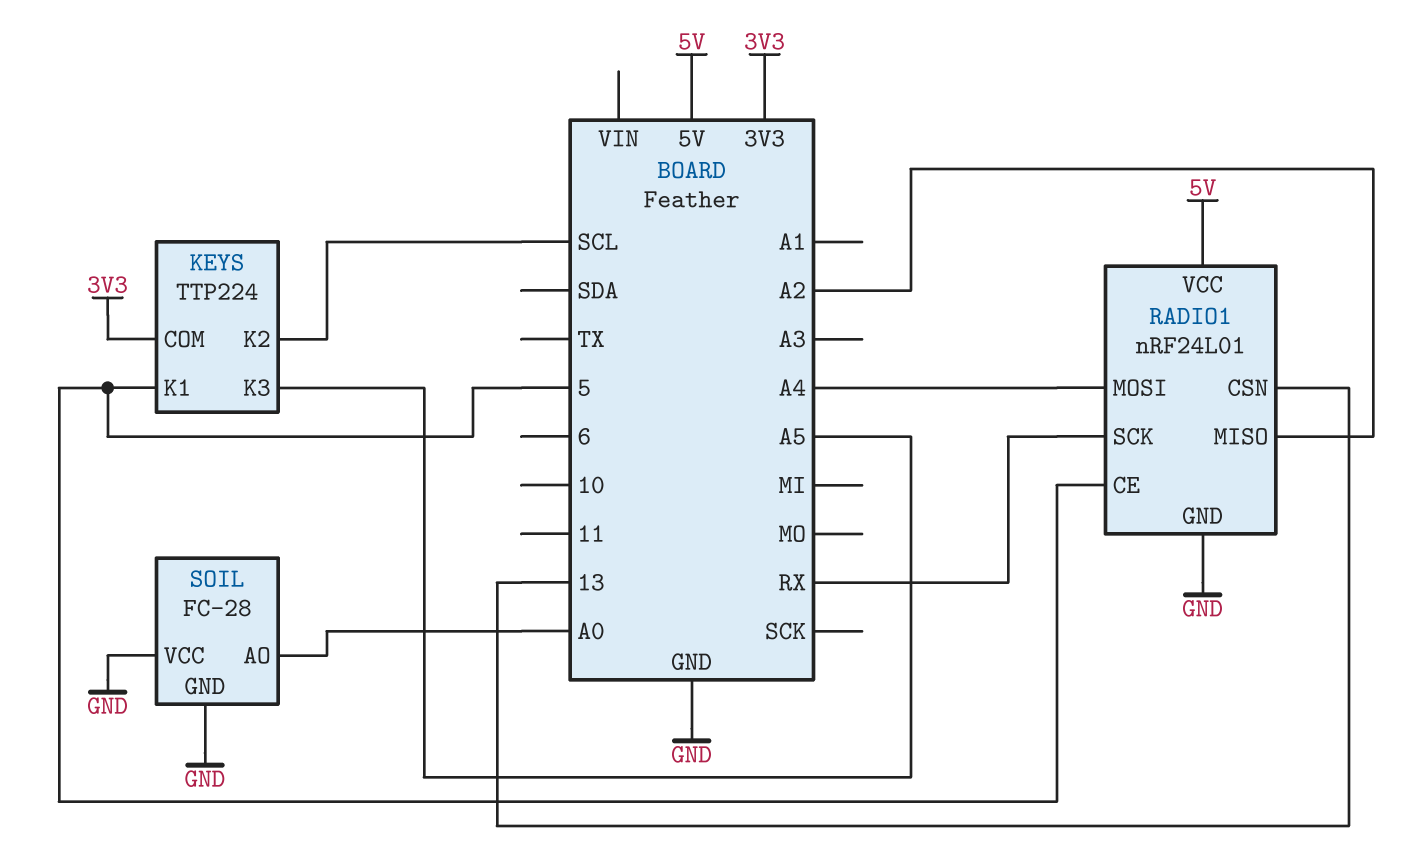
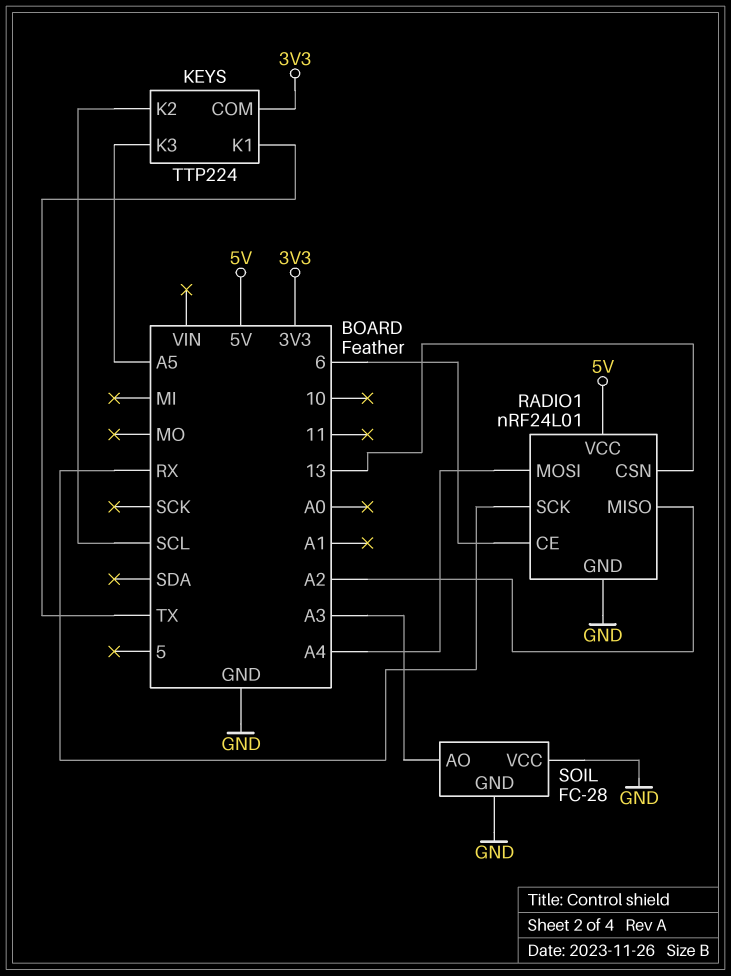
KEYS pin K1: 5 -> TX
RADIO1 pin CE: 5 -> 6
SOIL pin AO: A0 -> A3

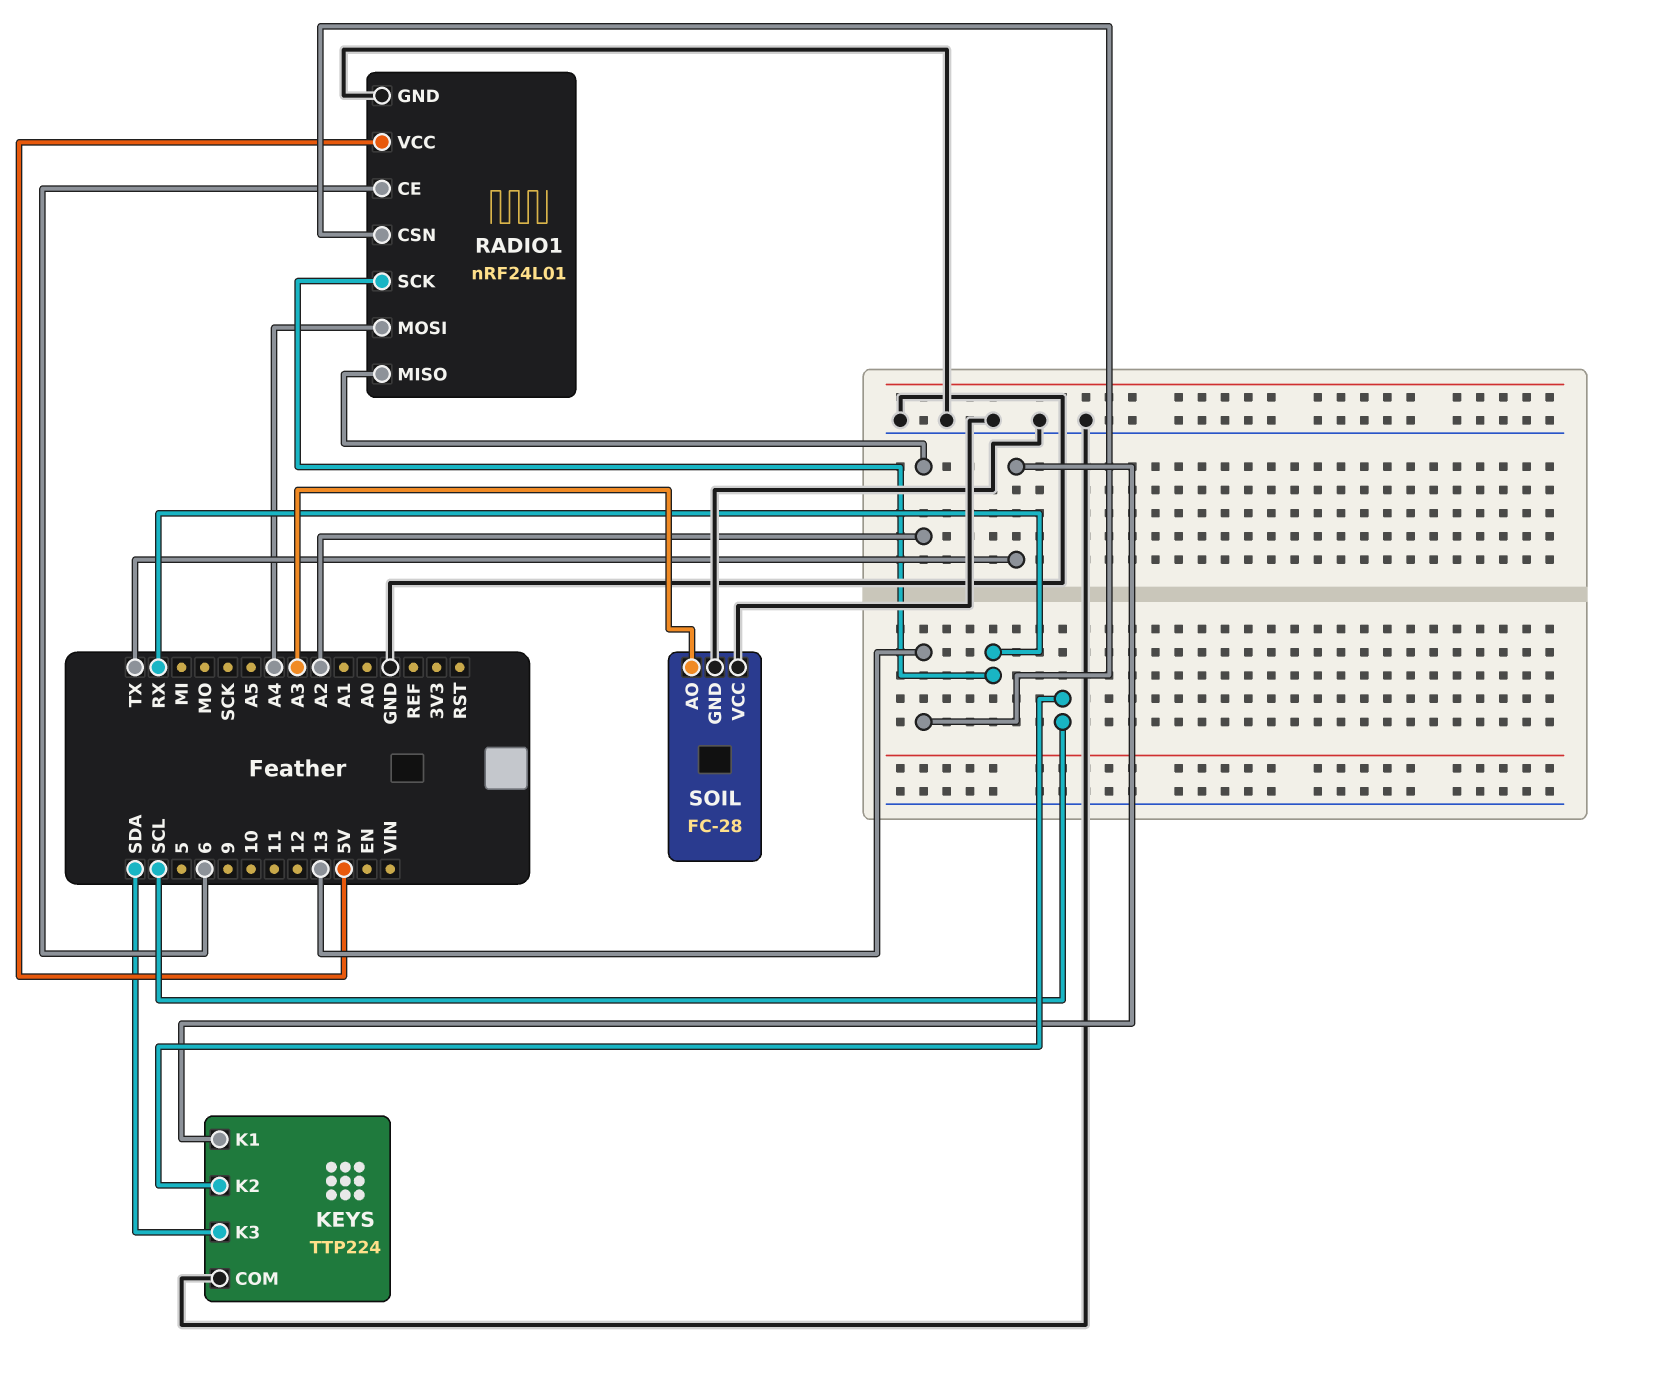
KEYS pin COM: 3V3 -> GND
KEYS pin K3: A5 -> SDA

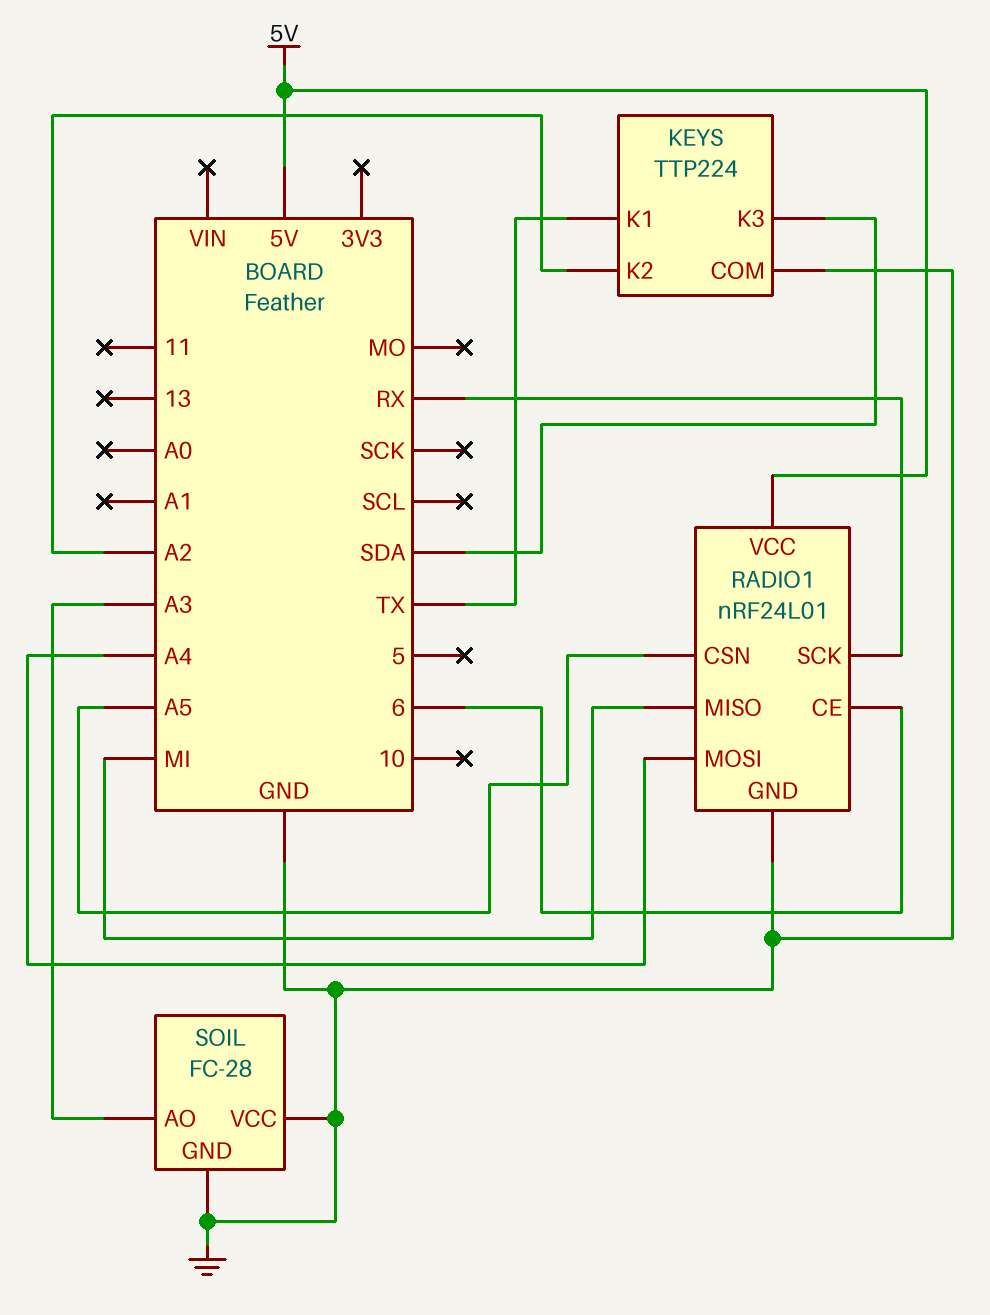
KEYS pin K2: SCL -> A2
RADIO1 pin CSN: 13 -> A5
RADIO1 pin MISO: A2 -> MI

